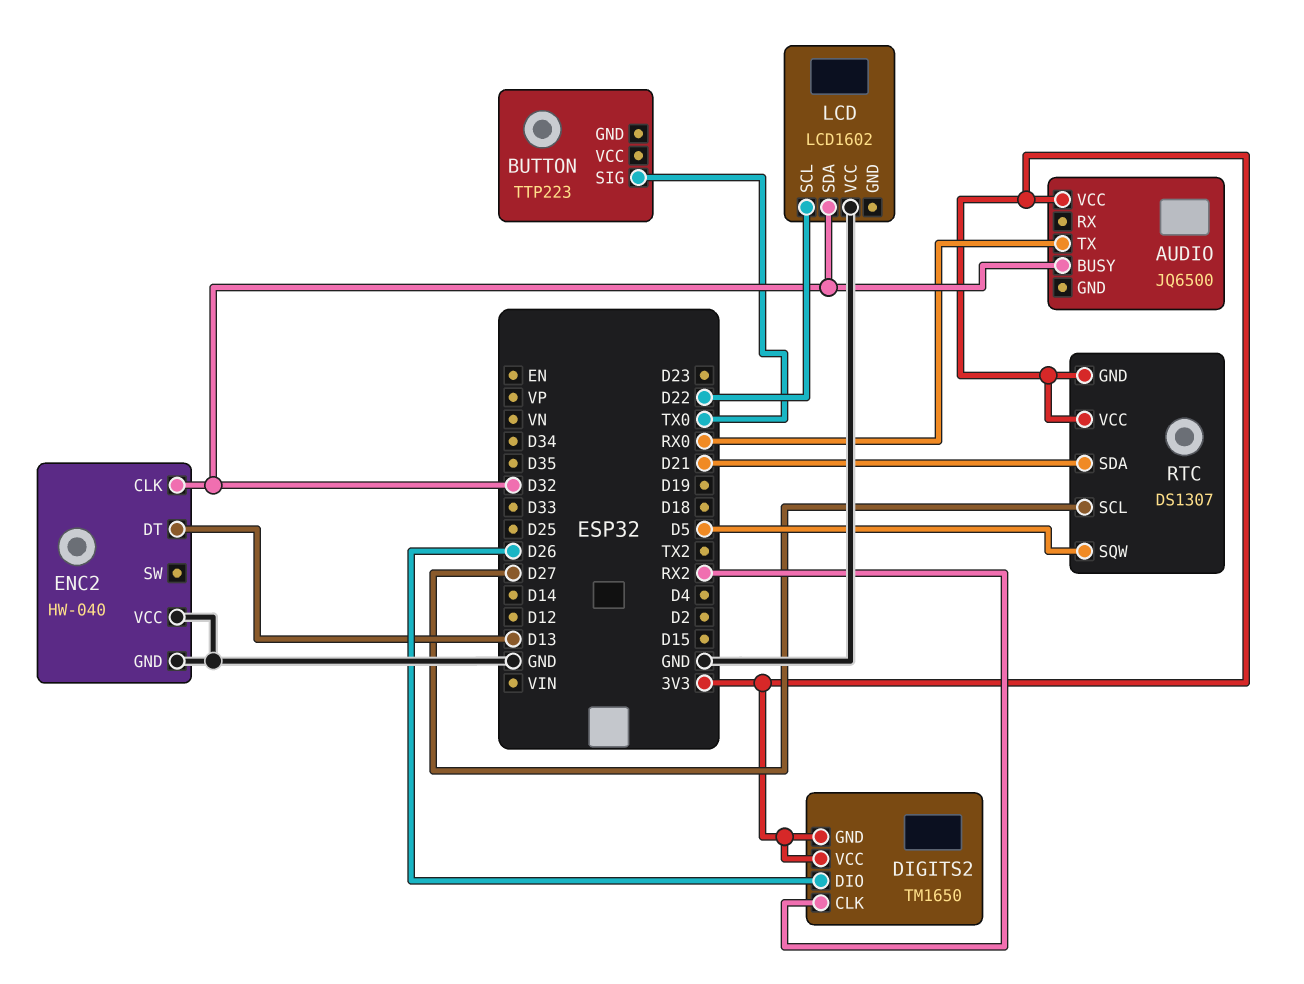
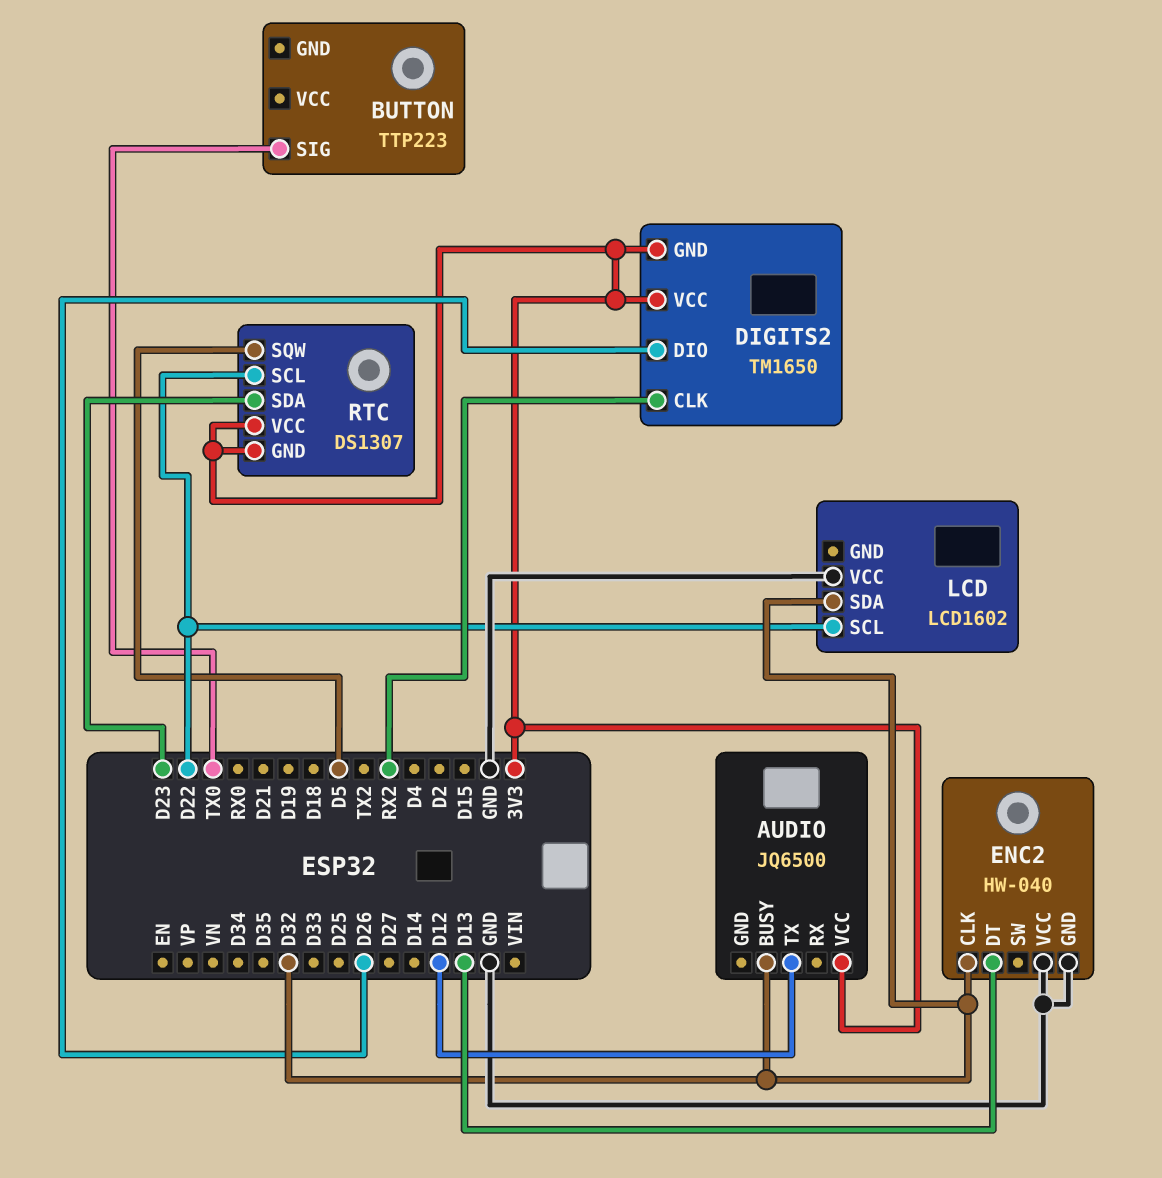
AUDIO pin TX: RX0 -> D12
RTC pin SCL: D27 -> D22
RTC pin SDA: D21 -> D23

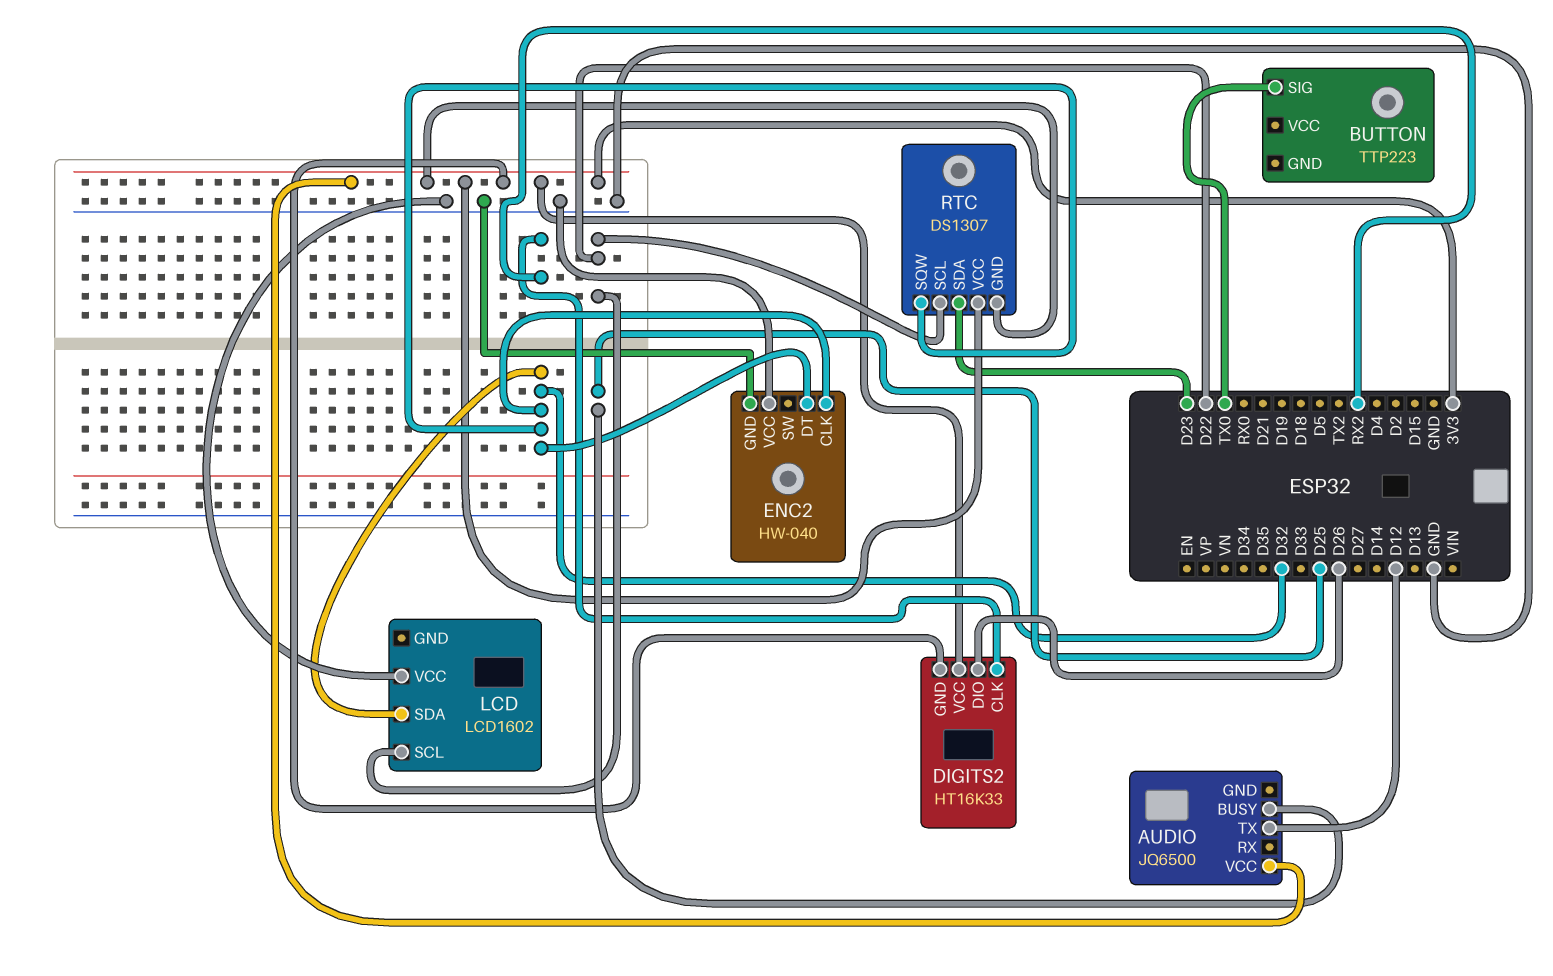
AUDIO pin BUSY: D32 -> D25
DIGITS2: TM1650 -> HT16K33
ENC2 pin DT: D13 -> D32
RTC pin SQW: D5 -> D32

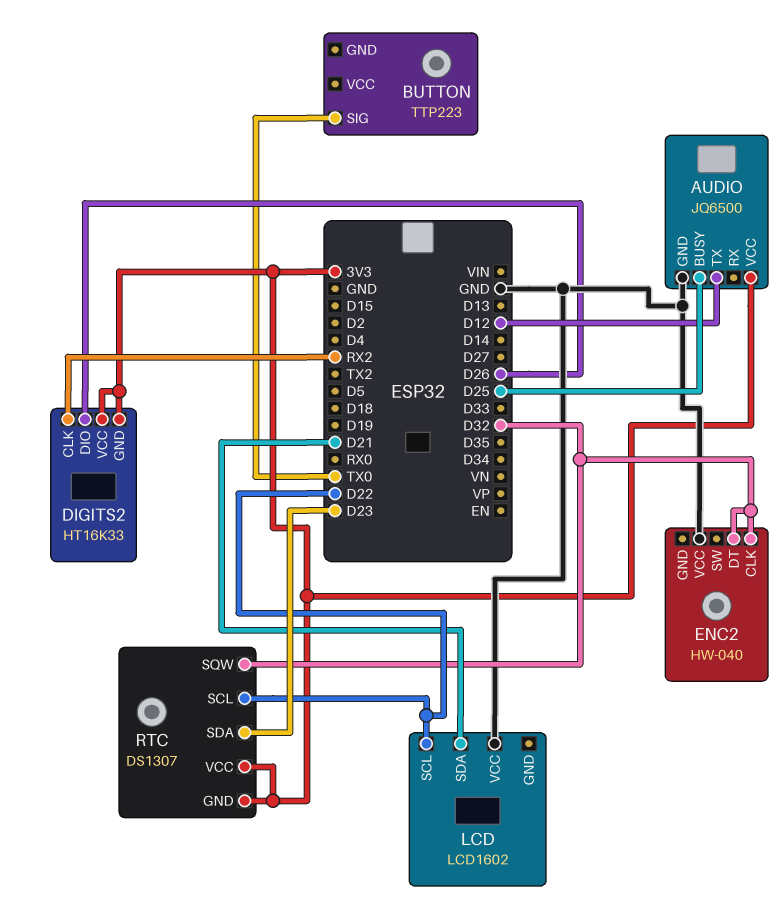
AUDIO pin GND: none -> GND
ENC2 pin GND: GND -> none
LCD pin SDA: D32 -> D21

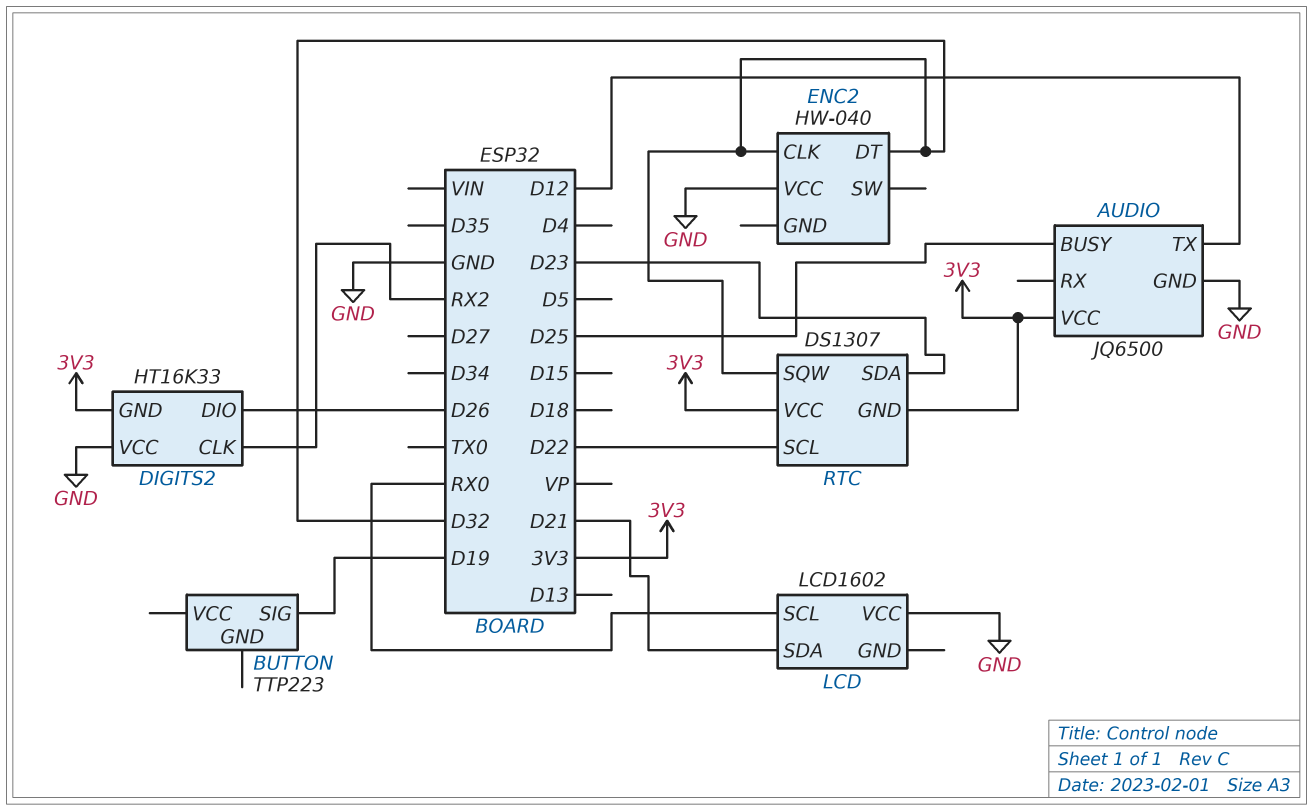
BUTTON pin SIG: TX0 -> D19
DIGITS2 pin VCC: 3V3 -> GND
LCD pin SCL: D22 -> RX0

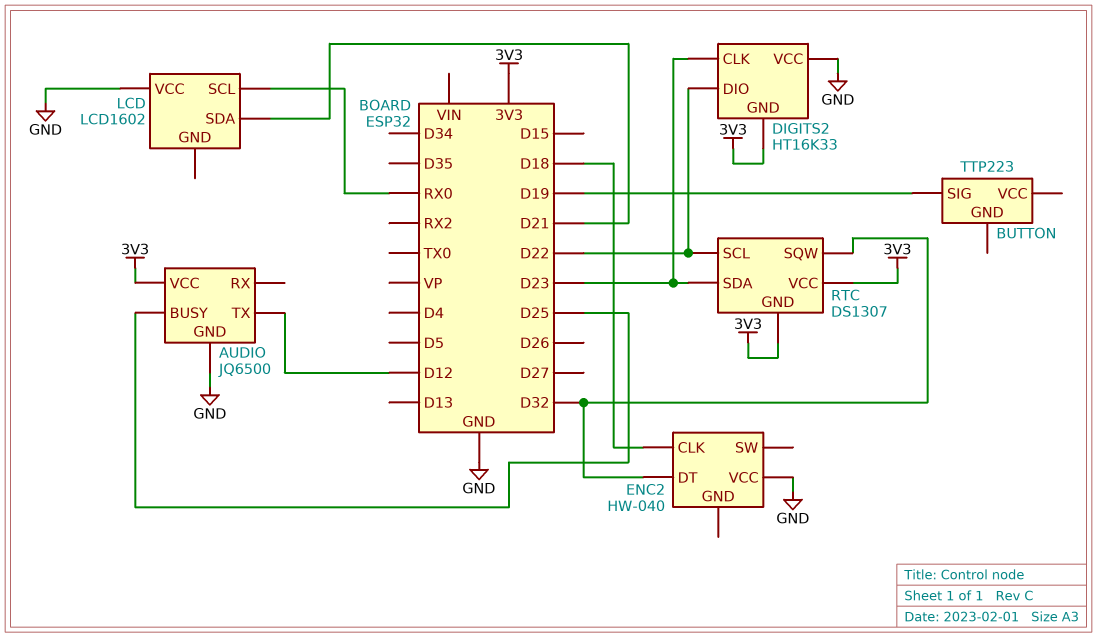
DIGITS2 pin CLK: RX2 -> D23
DIGITS2 pin DIO: D26 -> D22
ENC2 pin CLK: D32 -> D18

